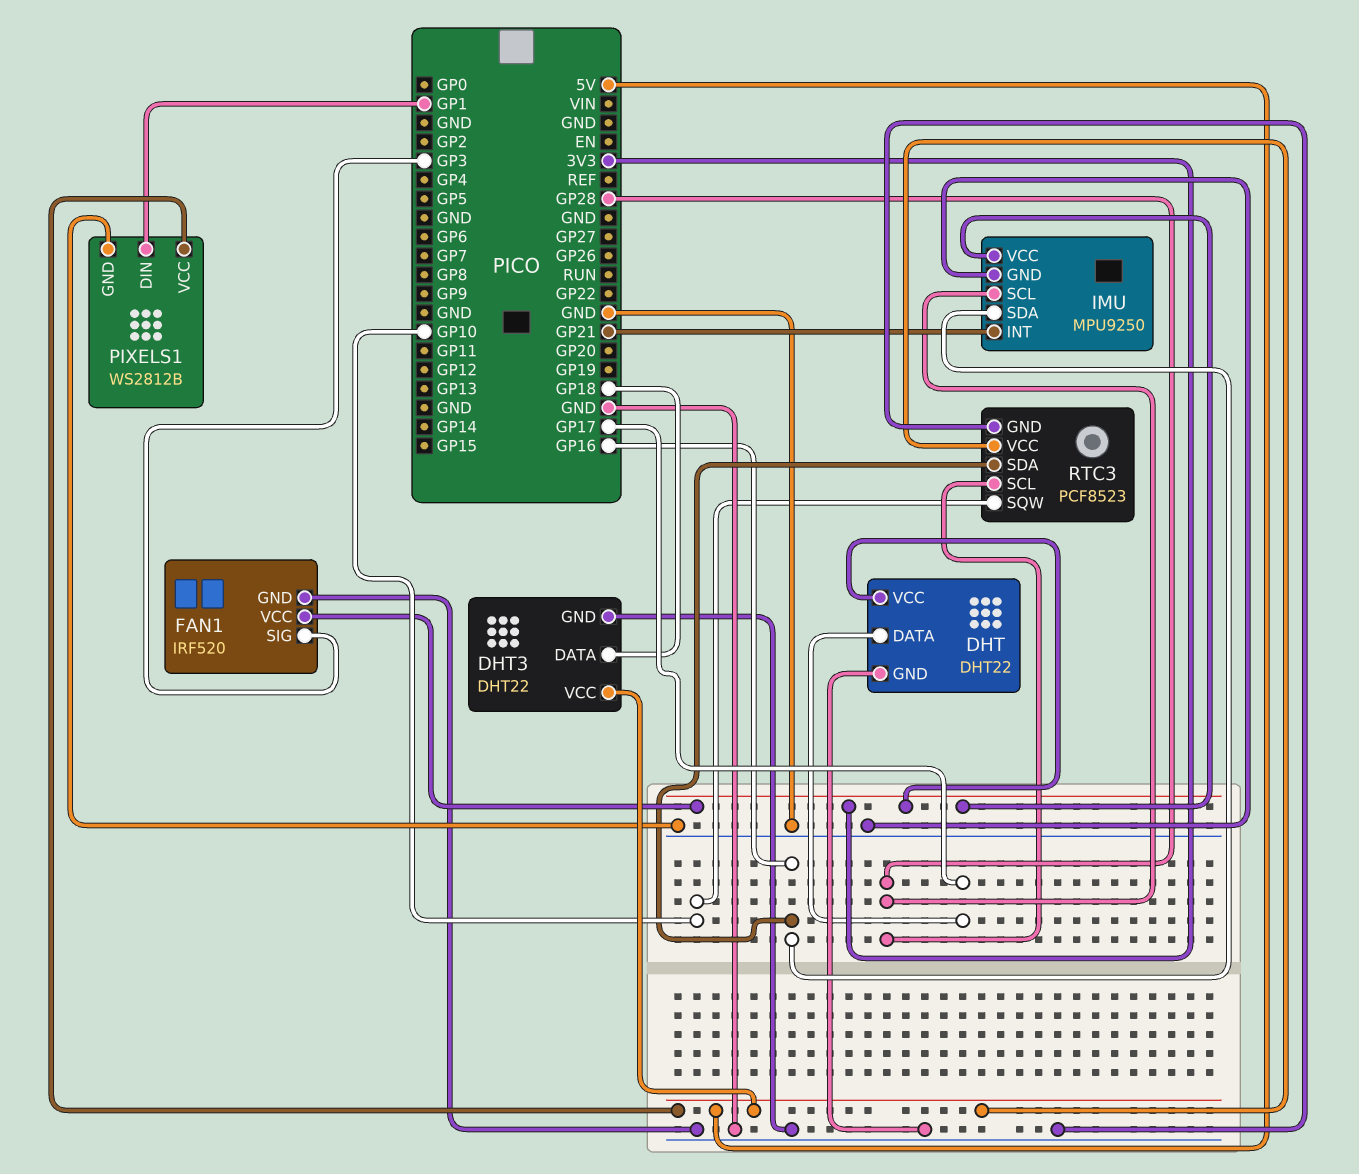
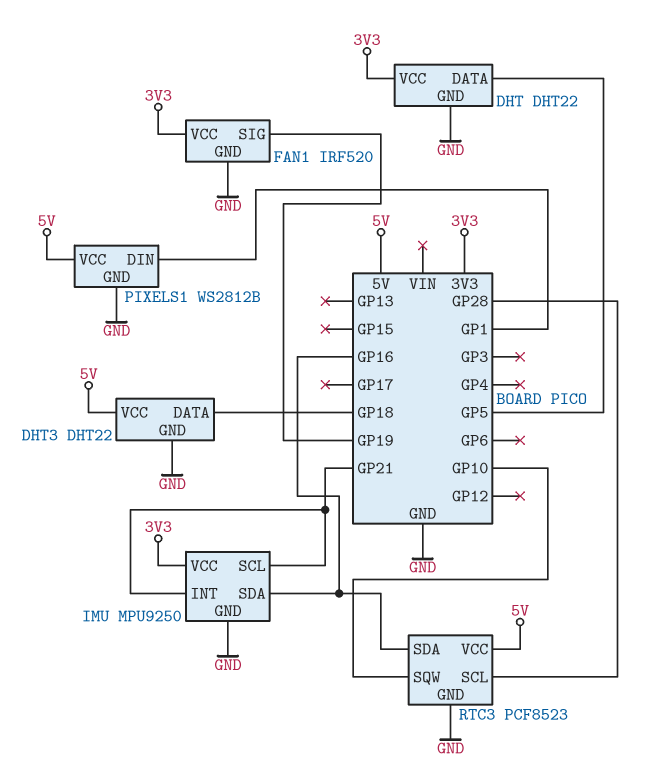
DHT pin DATA: GP17 -> GP5
FAN1 pin SIG: GP3 -> GP19
IMU pin SCL: GP28 -> GP21

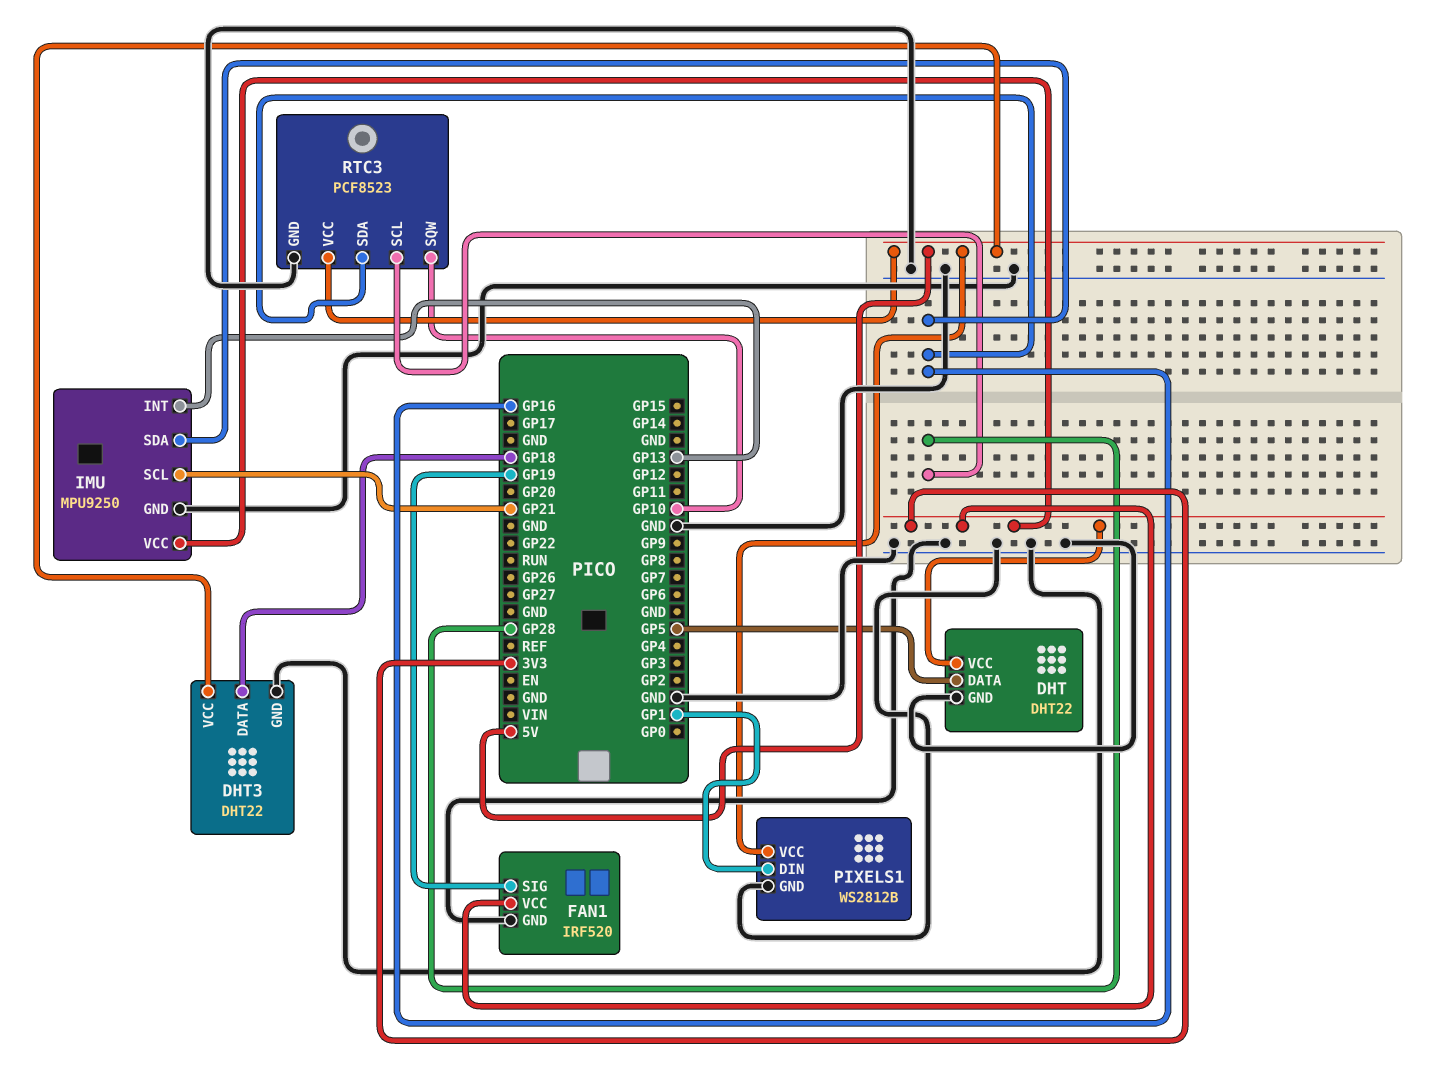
IMU pin INT: GP21 -> GP13

